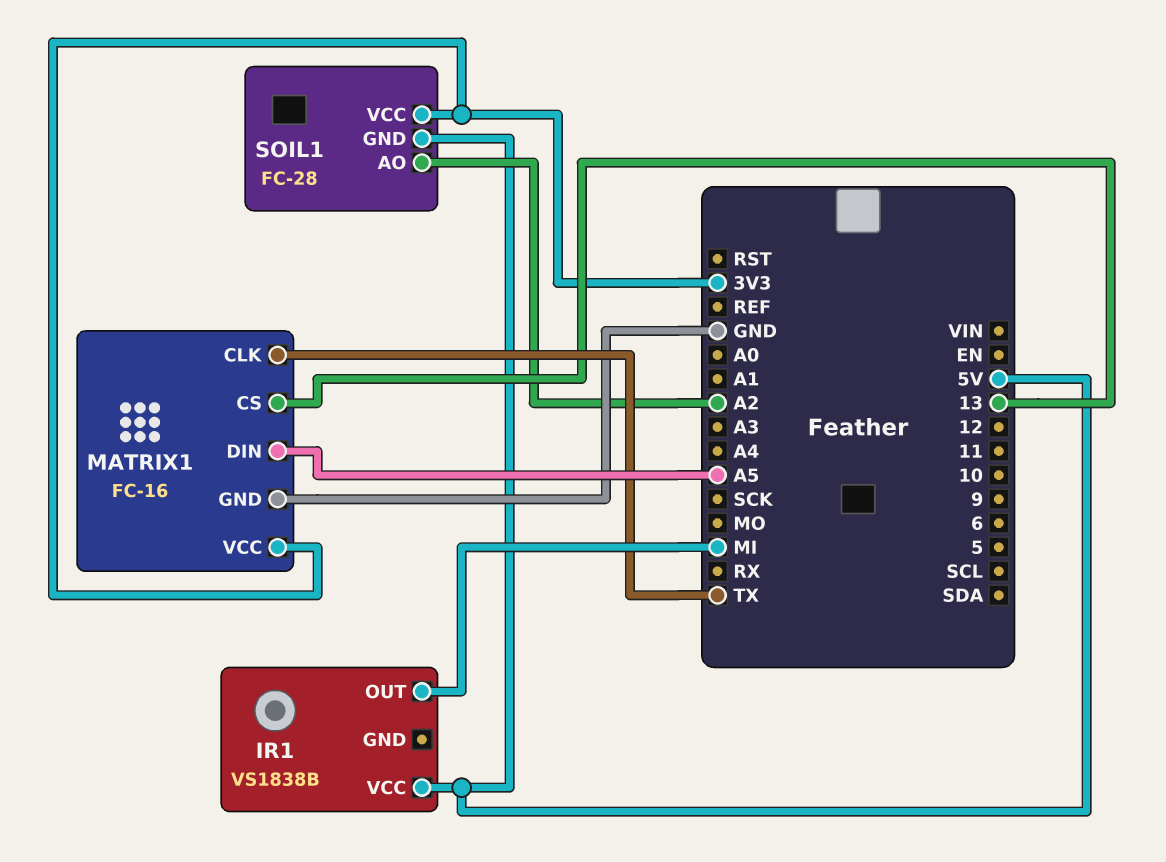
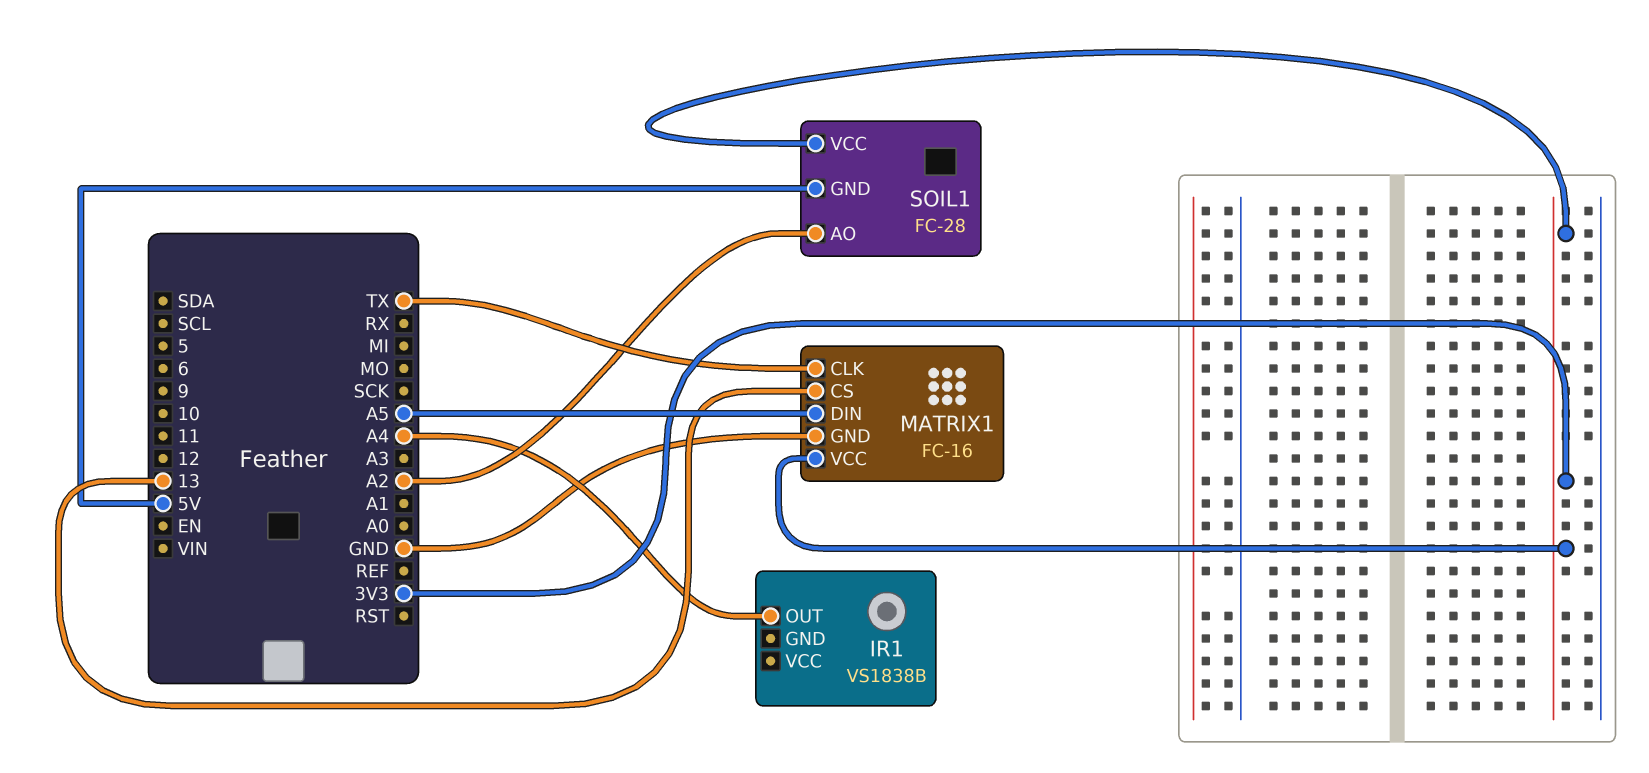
IR1 pin OUT: MI -> A4
IR1 pin VCC: 5V -> none

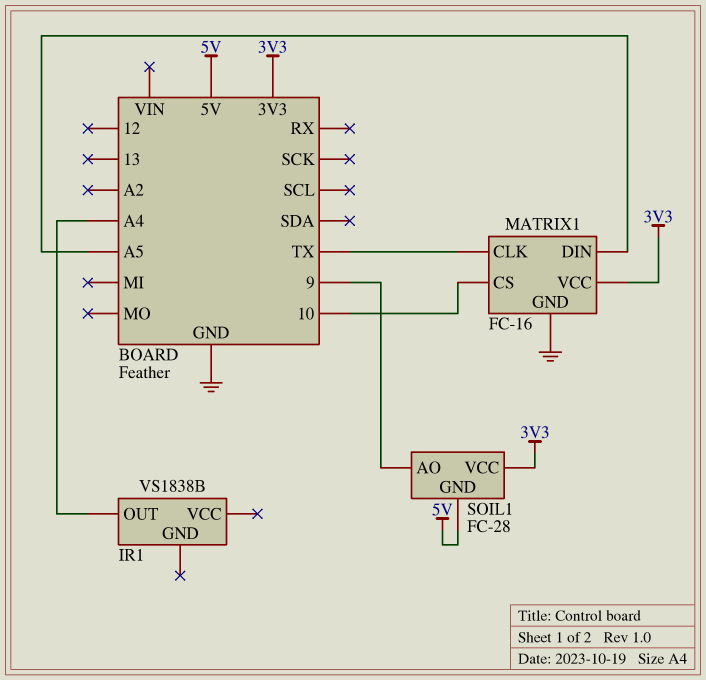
MATRIX1 pin CS: 13 -> 10
SOIL1 pin AO: A2 -> 9

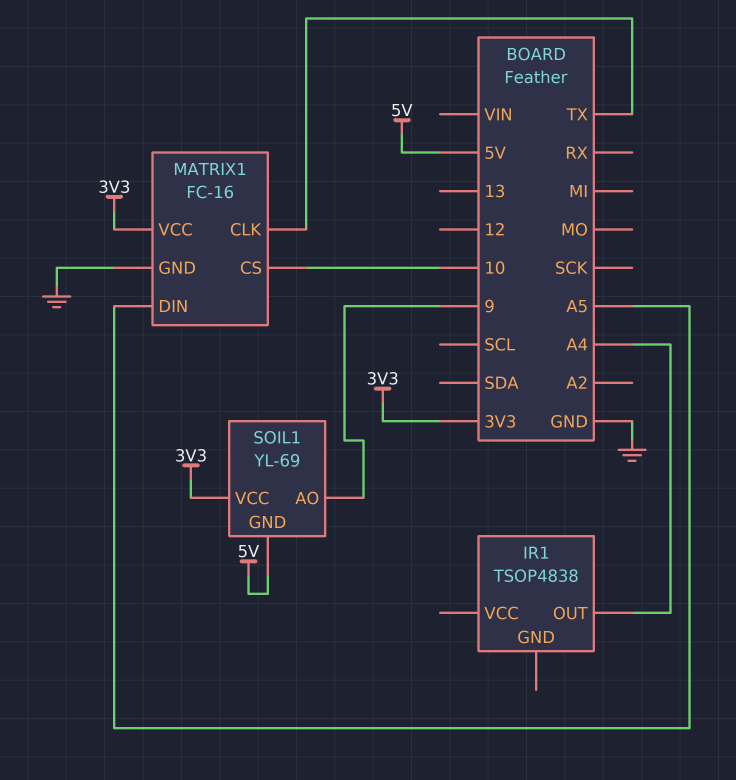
IR1: VS1838B -> TSOP4838
SOIL1: FC-28 -> YL-69

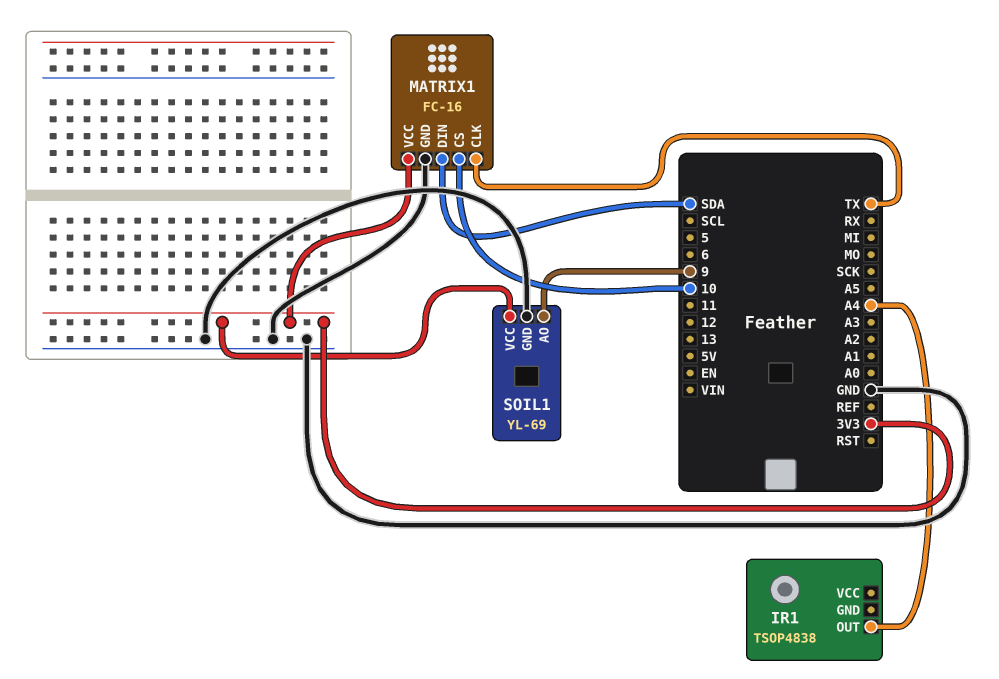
MATRIX1 pin DIN: A5 -> SDA
SOIL1 pin GND: 5V -> GND

